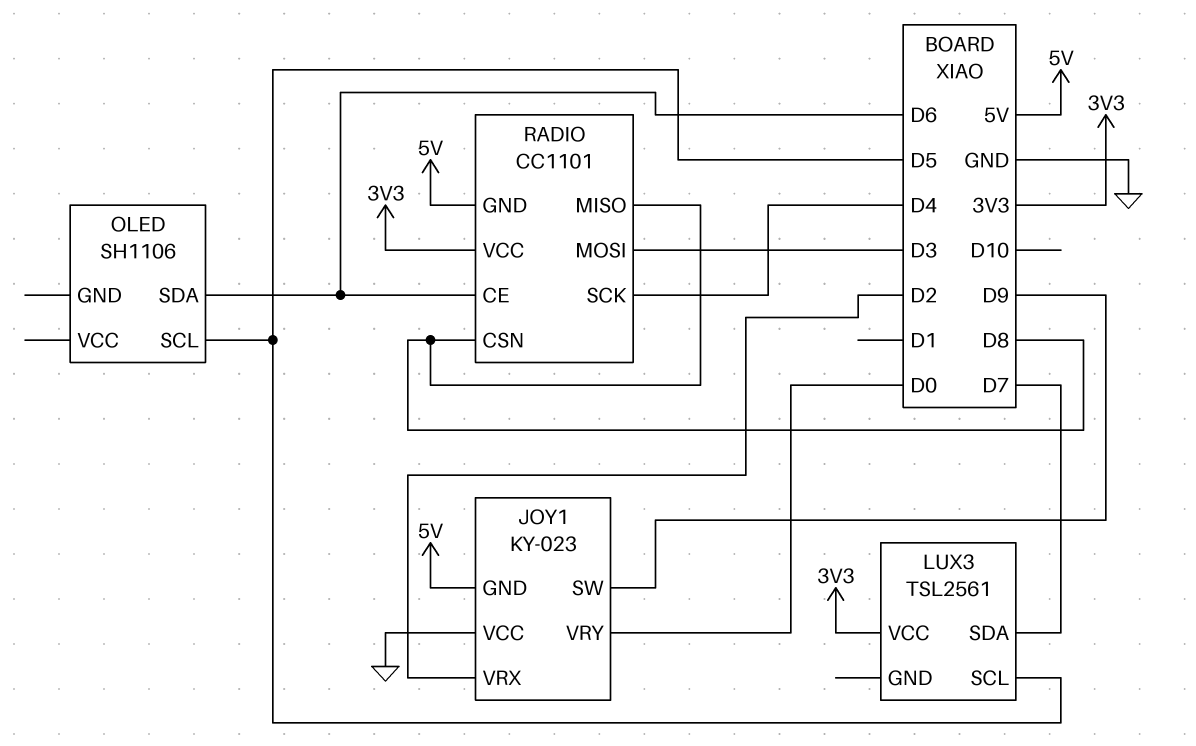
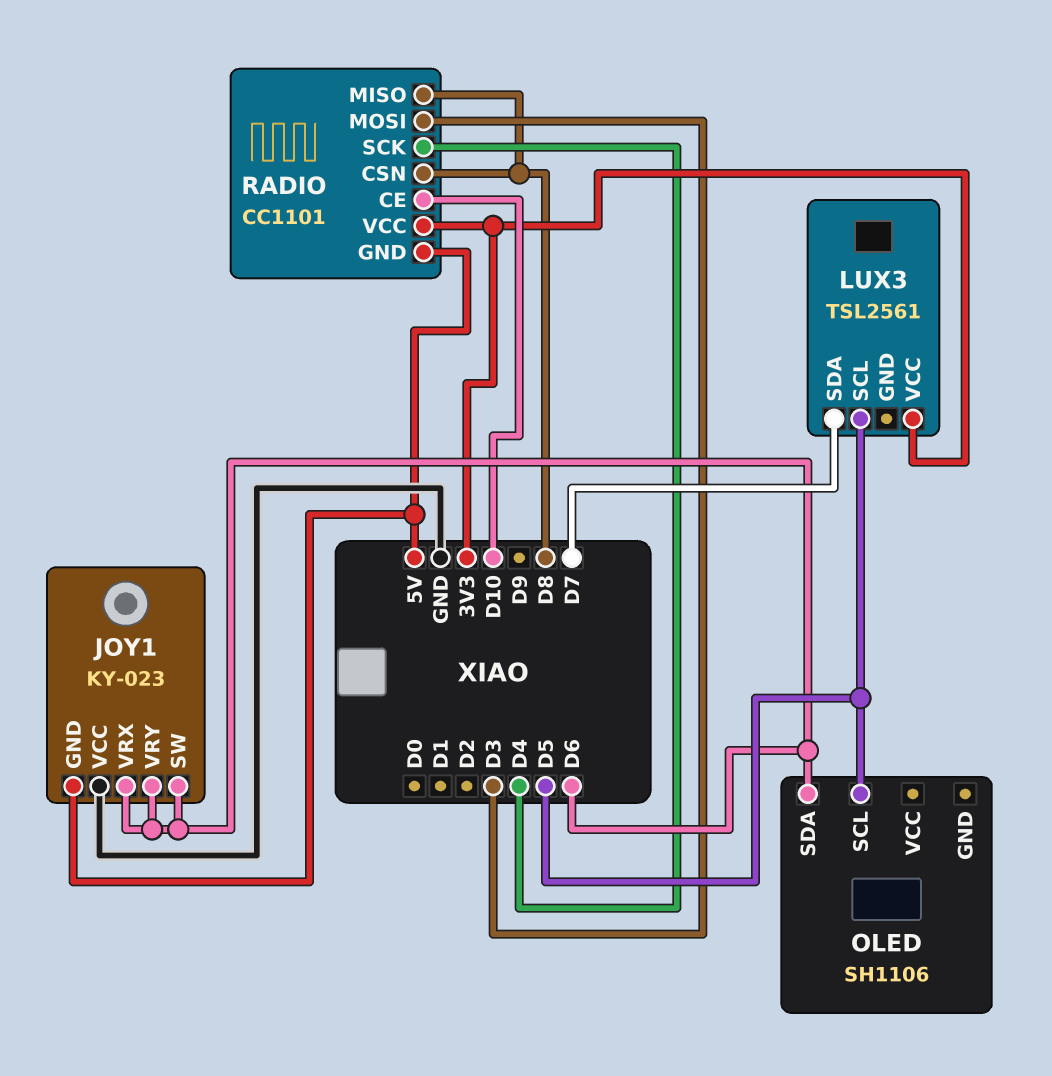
JOY1 pin SW: D9 -> D6
JOY1 pin VRX: D2 -> D6
JOY1 pin VRY: D0 -> D6
RADIO pin CE: D6 -> D10

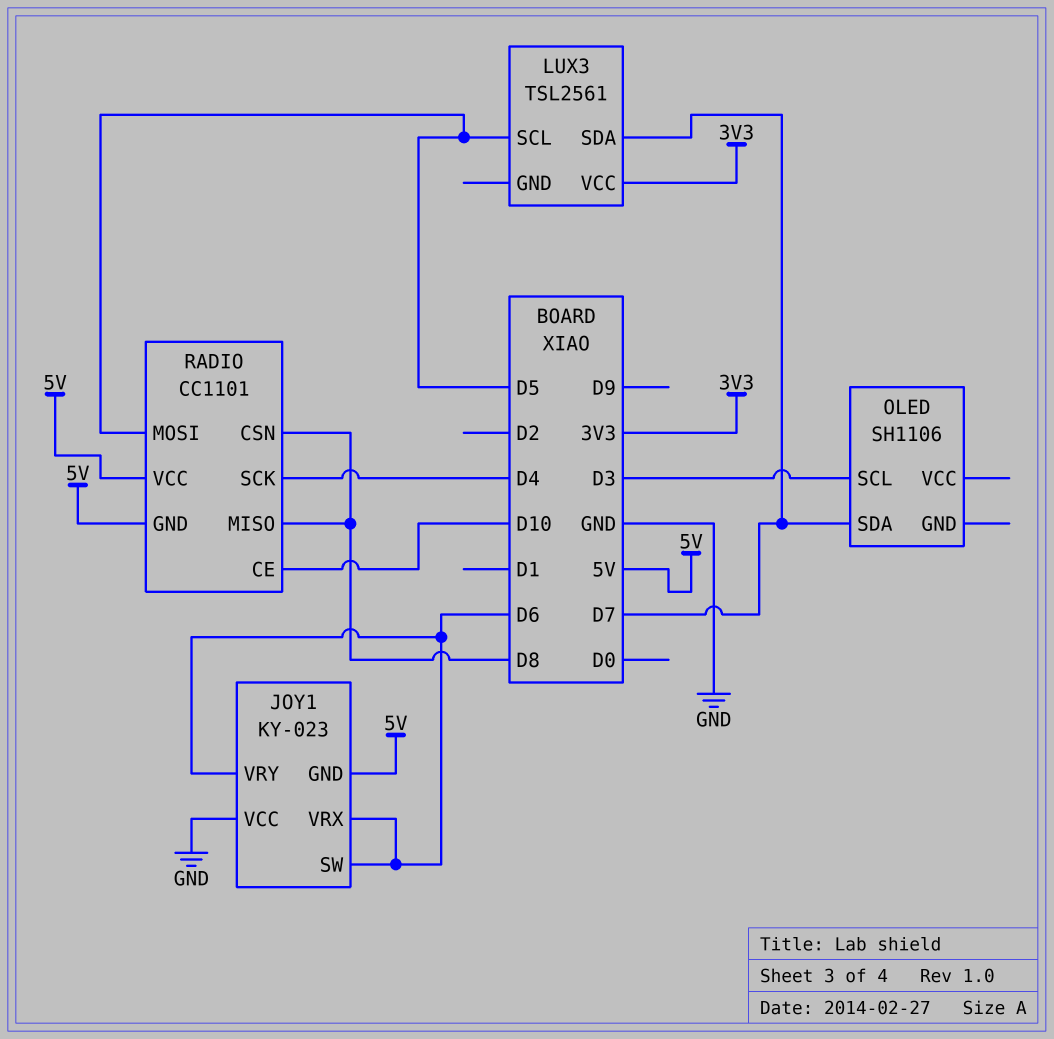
OLED pin SCL: D5 -> D3
OLED pin SDA: D6 -> D7
RADIO pin MOSI: D3 -> D5
RADIO pin VCC: 3V3 -> 5V

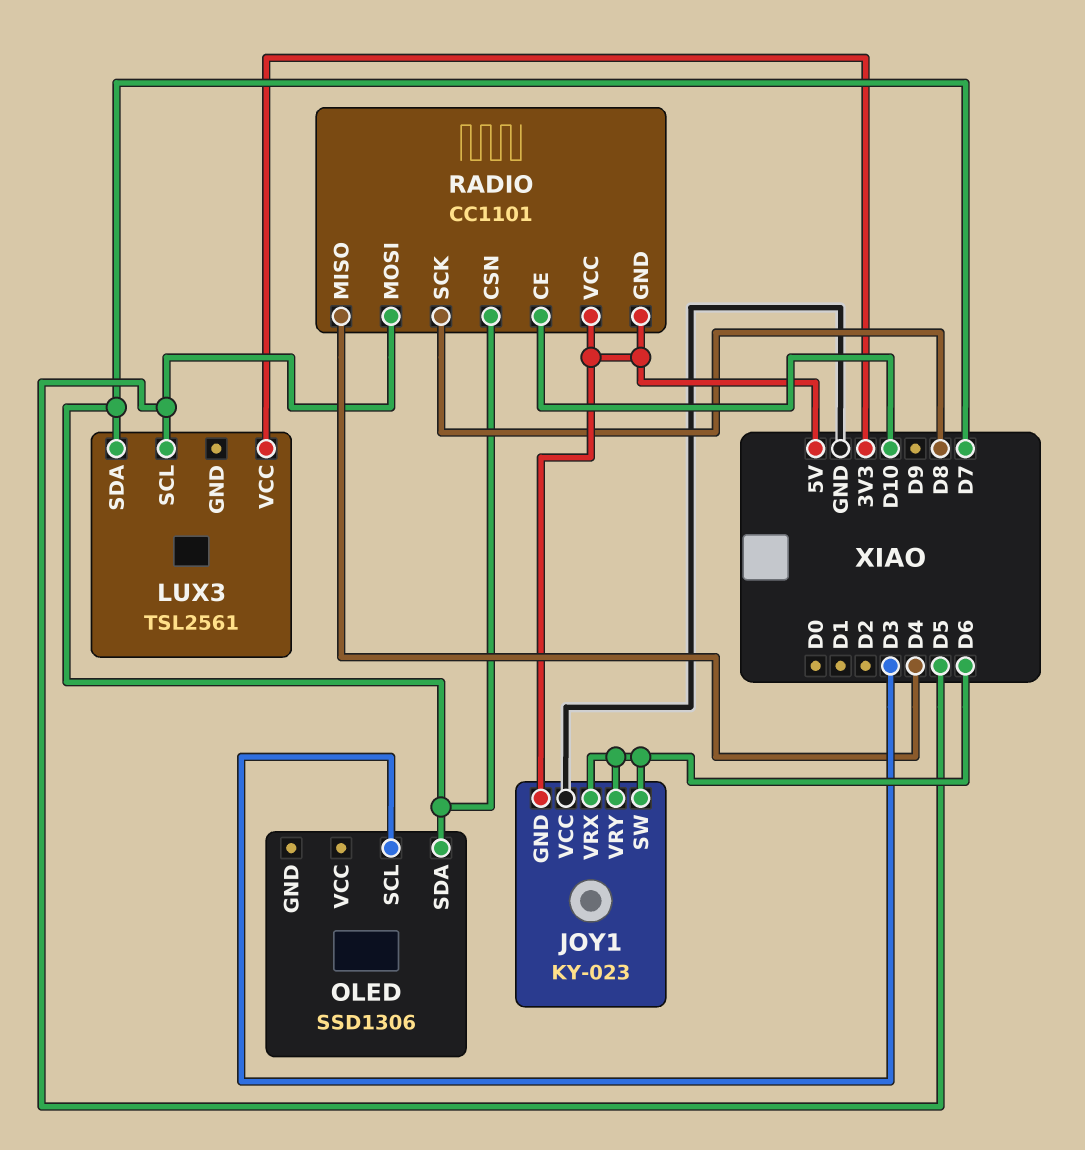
OLED: SH1106 -> SSD1306
RADIO pin CSN: D8 -> D7
RADIO pin MISO: D8 -> D4
RADIO pin SCK: D4 -> D8

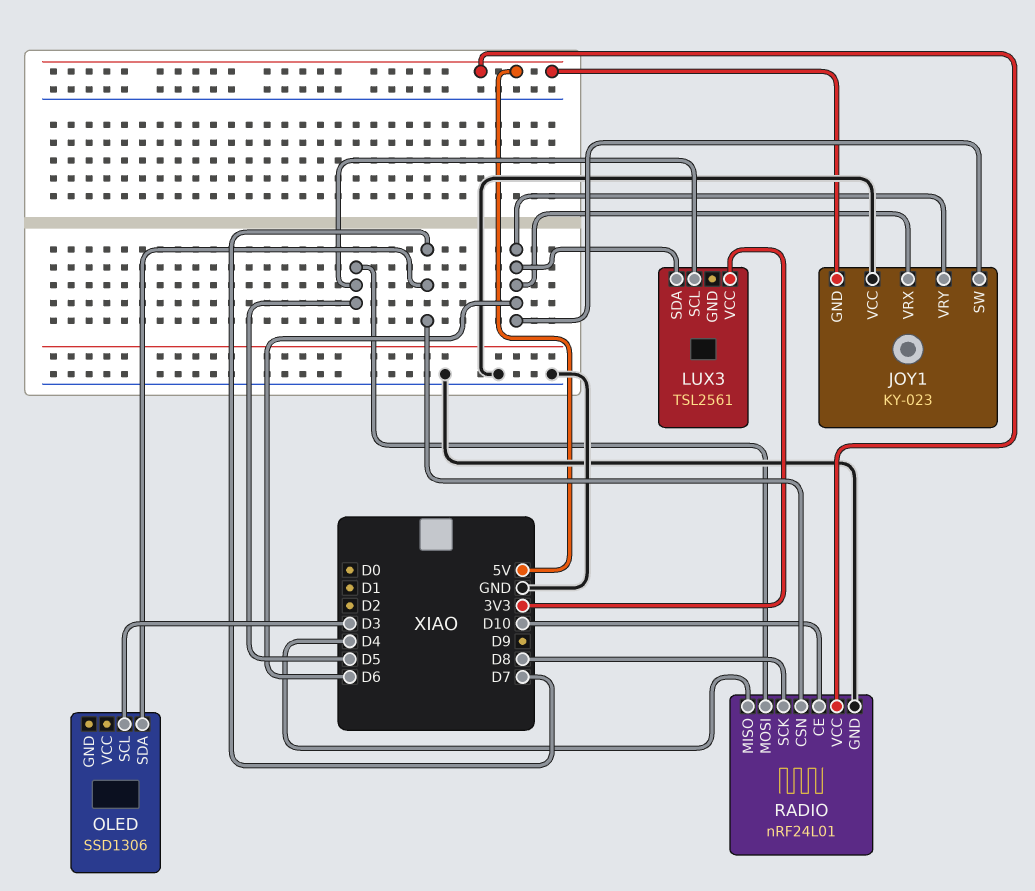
LUX3 pin SDA: D7 -> D6
RADIO: CC1101 -> nRF24L01
RADIO pin GND: 5V -> GND

